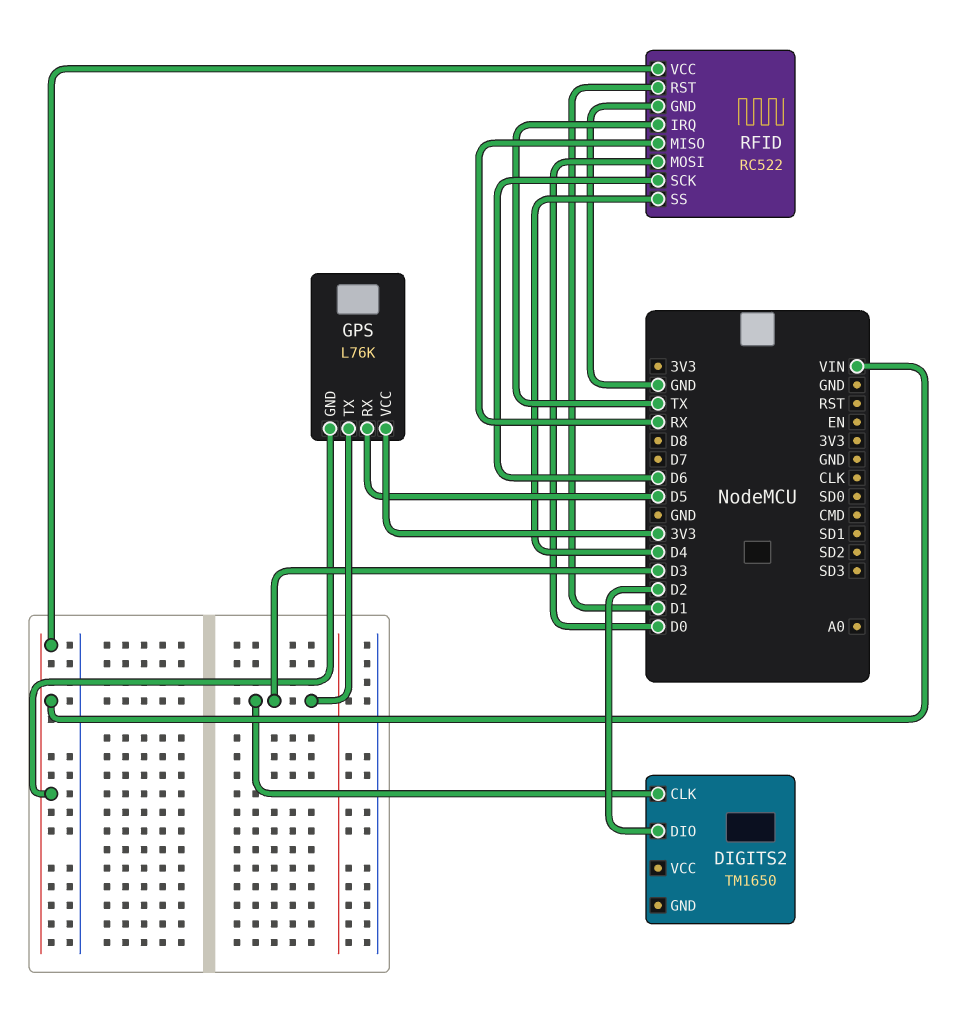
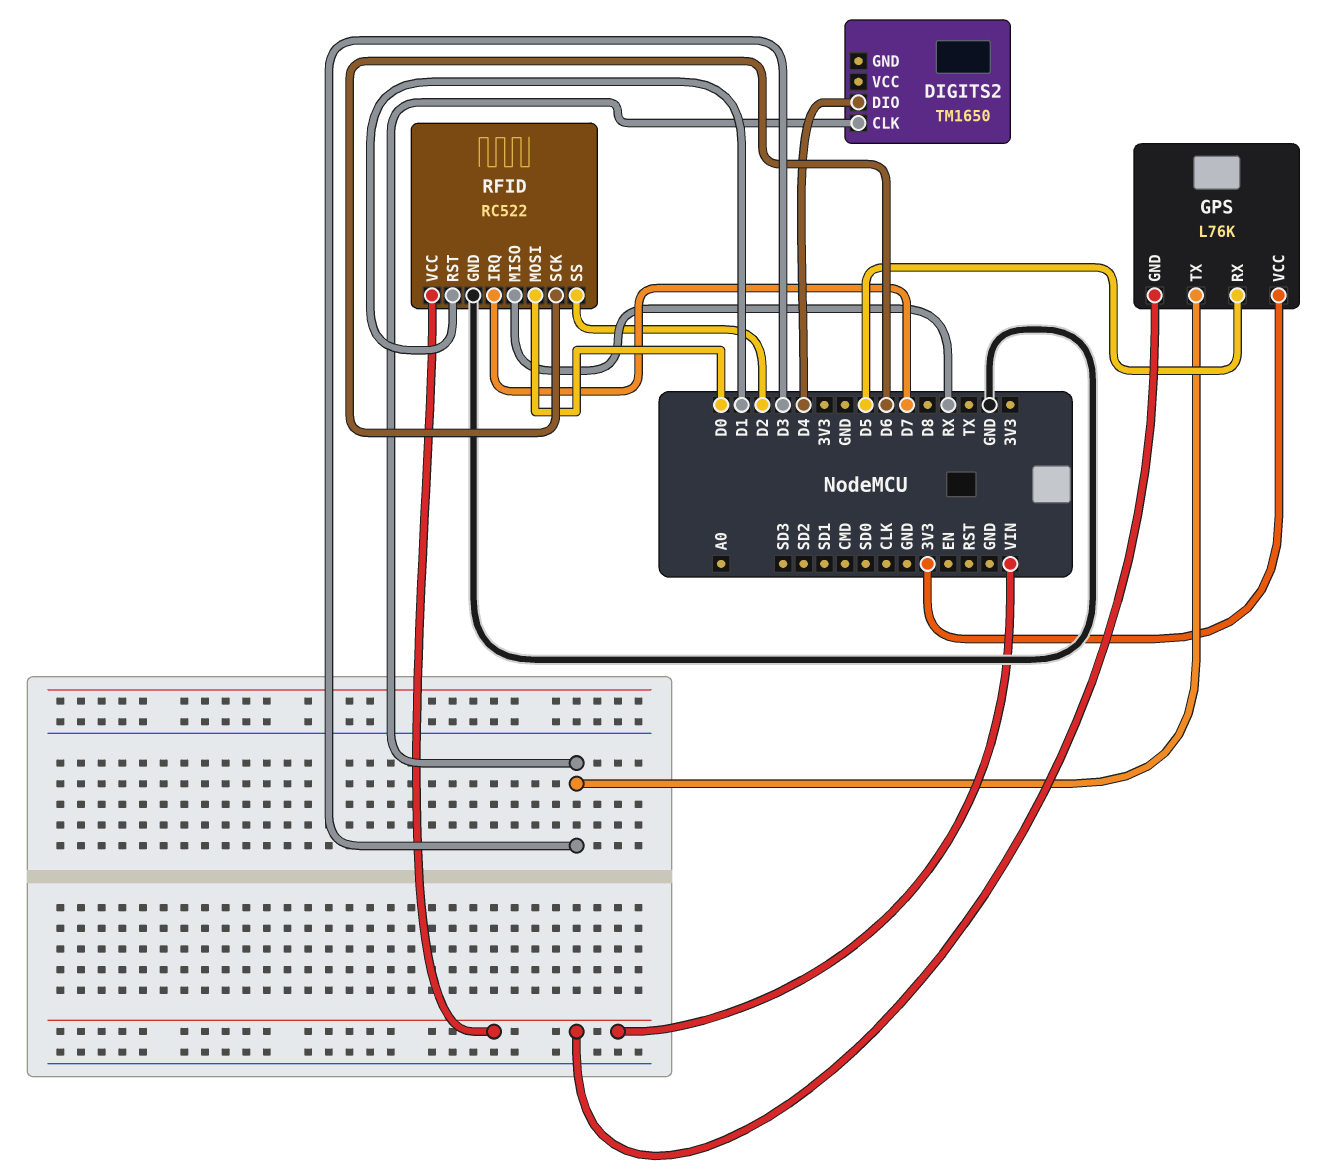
DIGITS2 pin DIO: D2 -> D4
RFID pin IRQ: TX -> D7
RFID pin SS: D4 -> D2

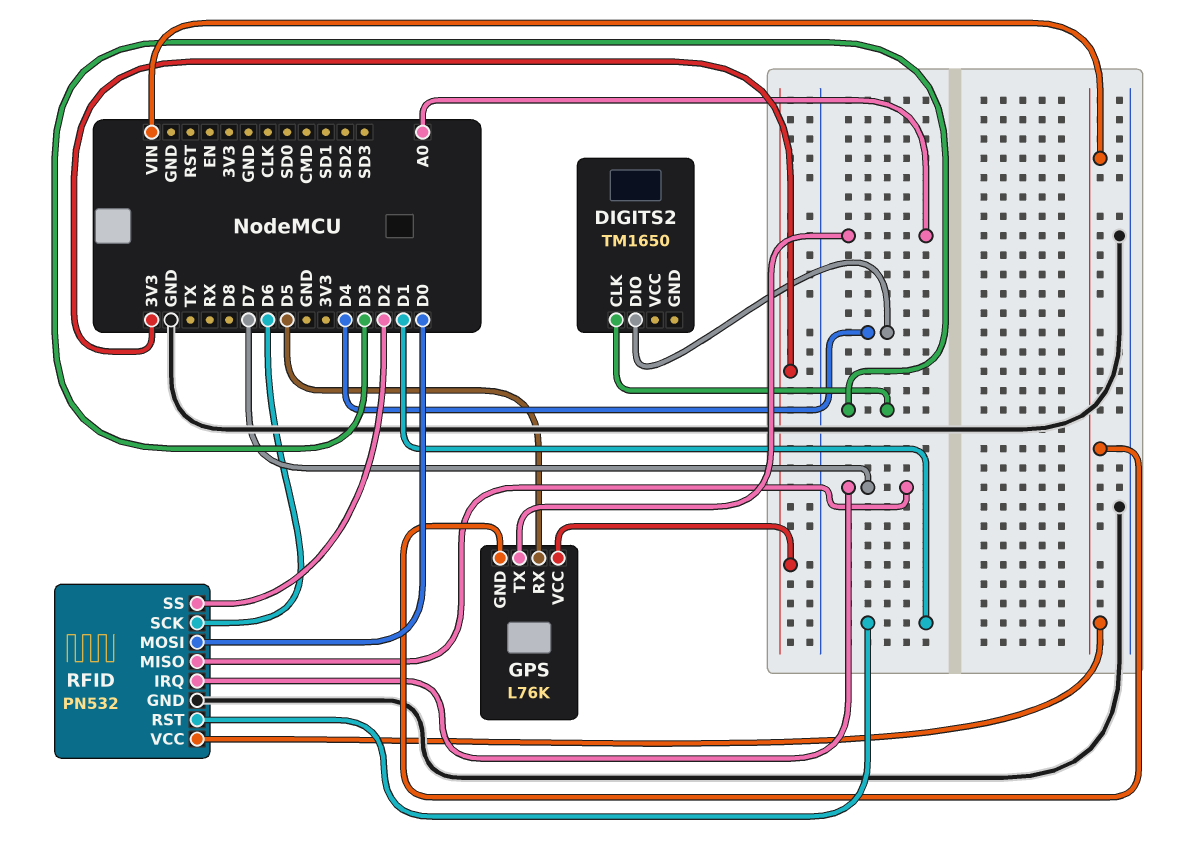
GPS pin TX: D3 -> A0
RFID: RC522 -> PN532
RFID pin MISO: RX -> D7

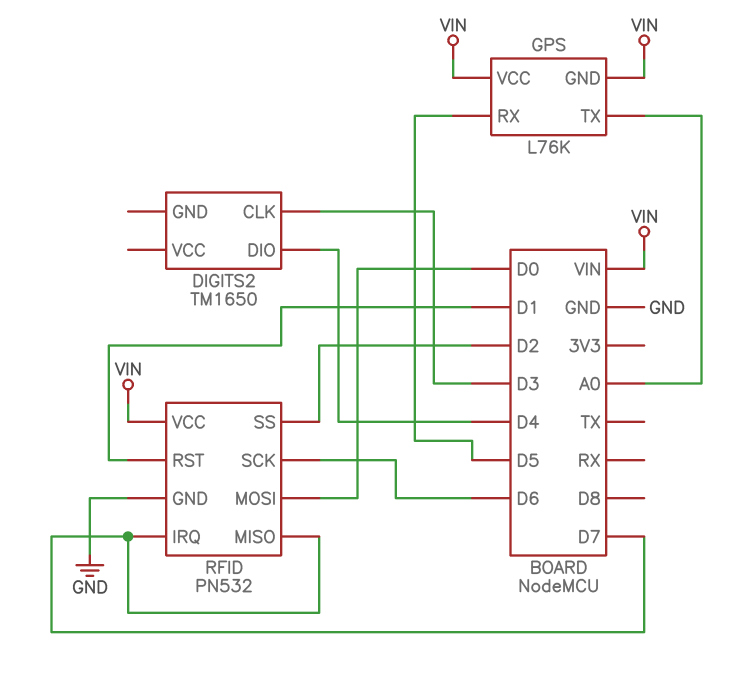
GPS pin VCC: 3V3 -> VIN

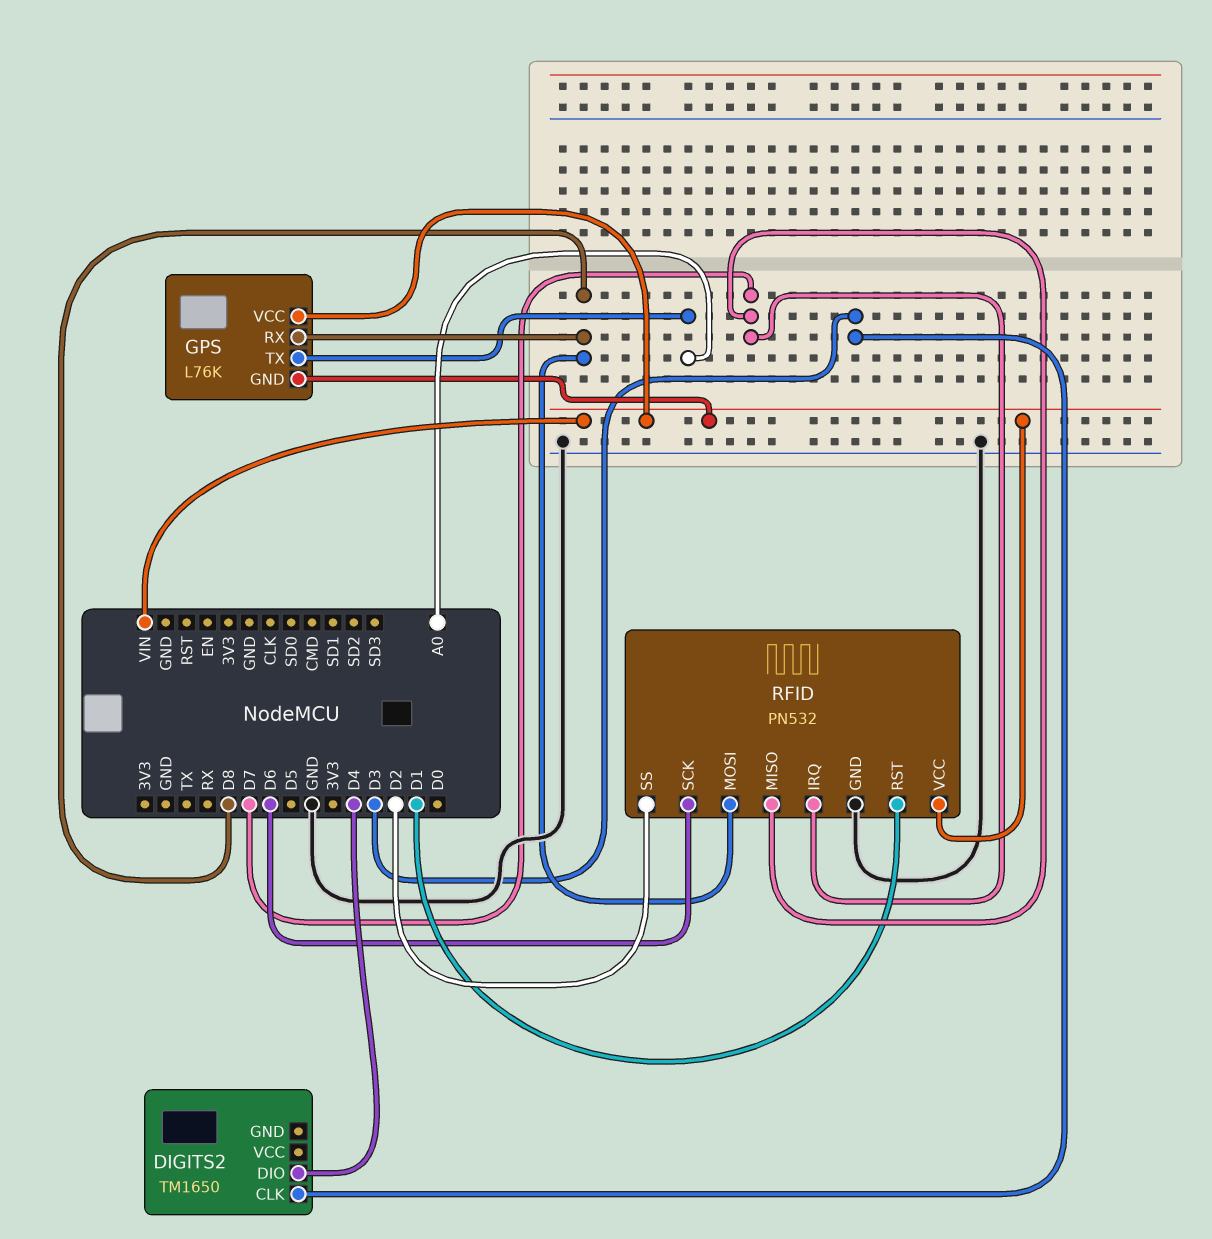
GPS pin RX: D5 -> D8
RFID pin MOSI: D0 -> D8

